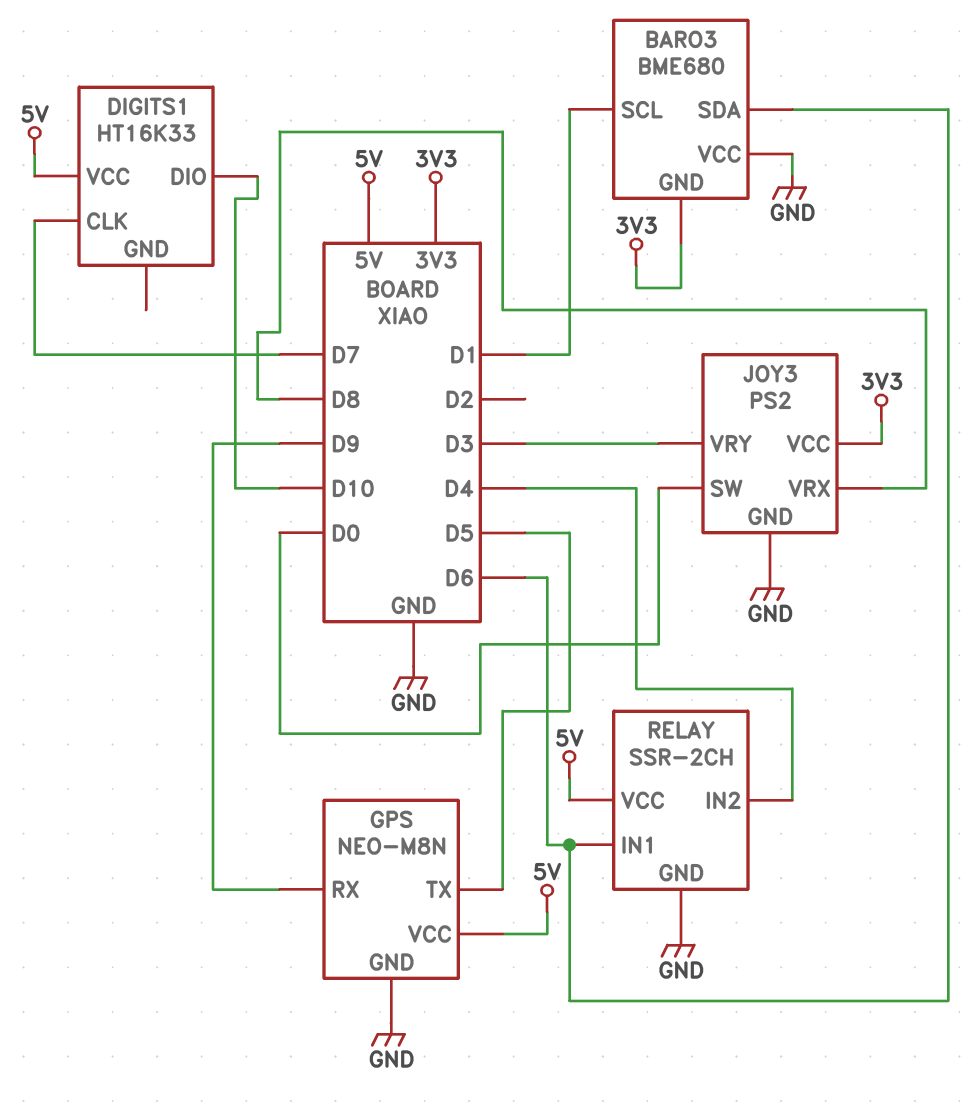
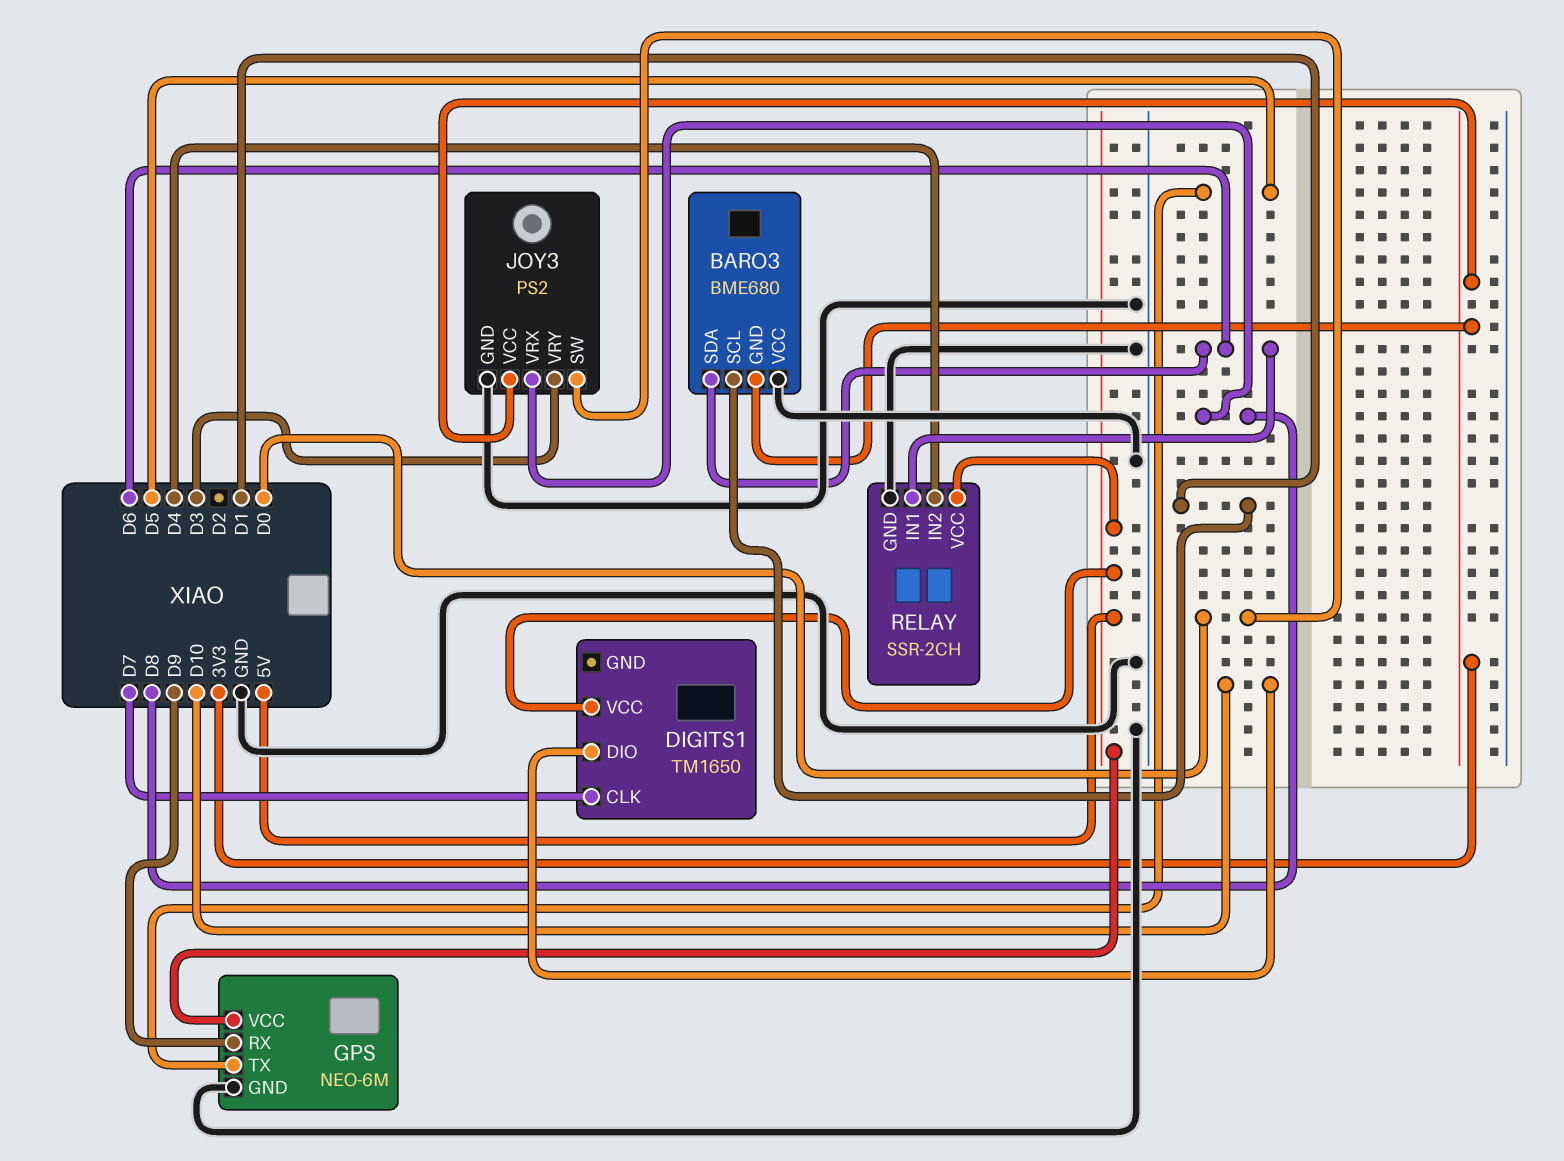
DIGITS1: HT16K33 -> TM1650
GPS: NEO-M8N -> NEO-6M

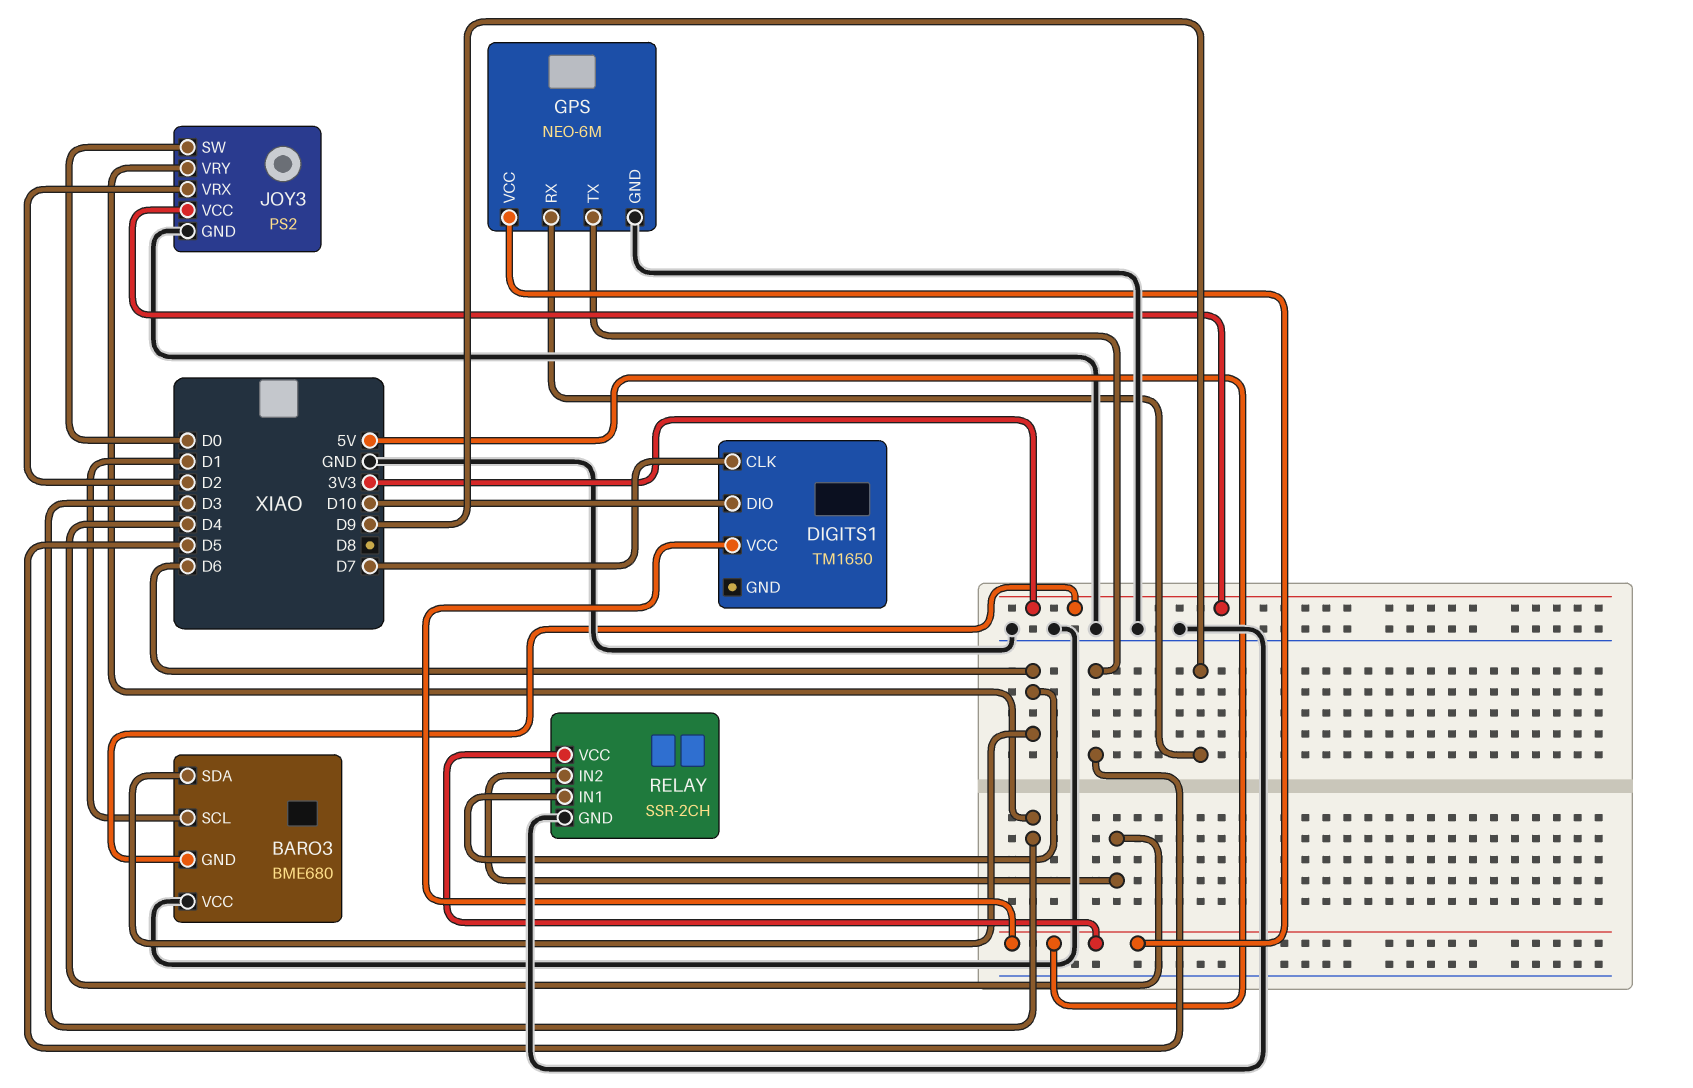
JOY3 pin VRX: D8 -> D2

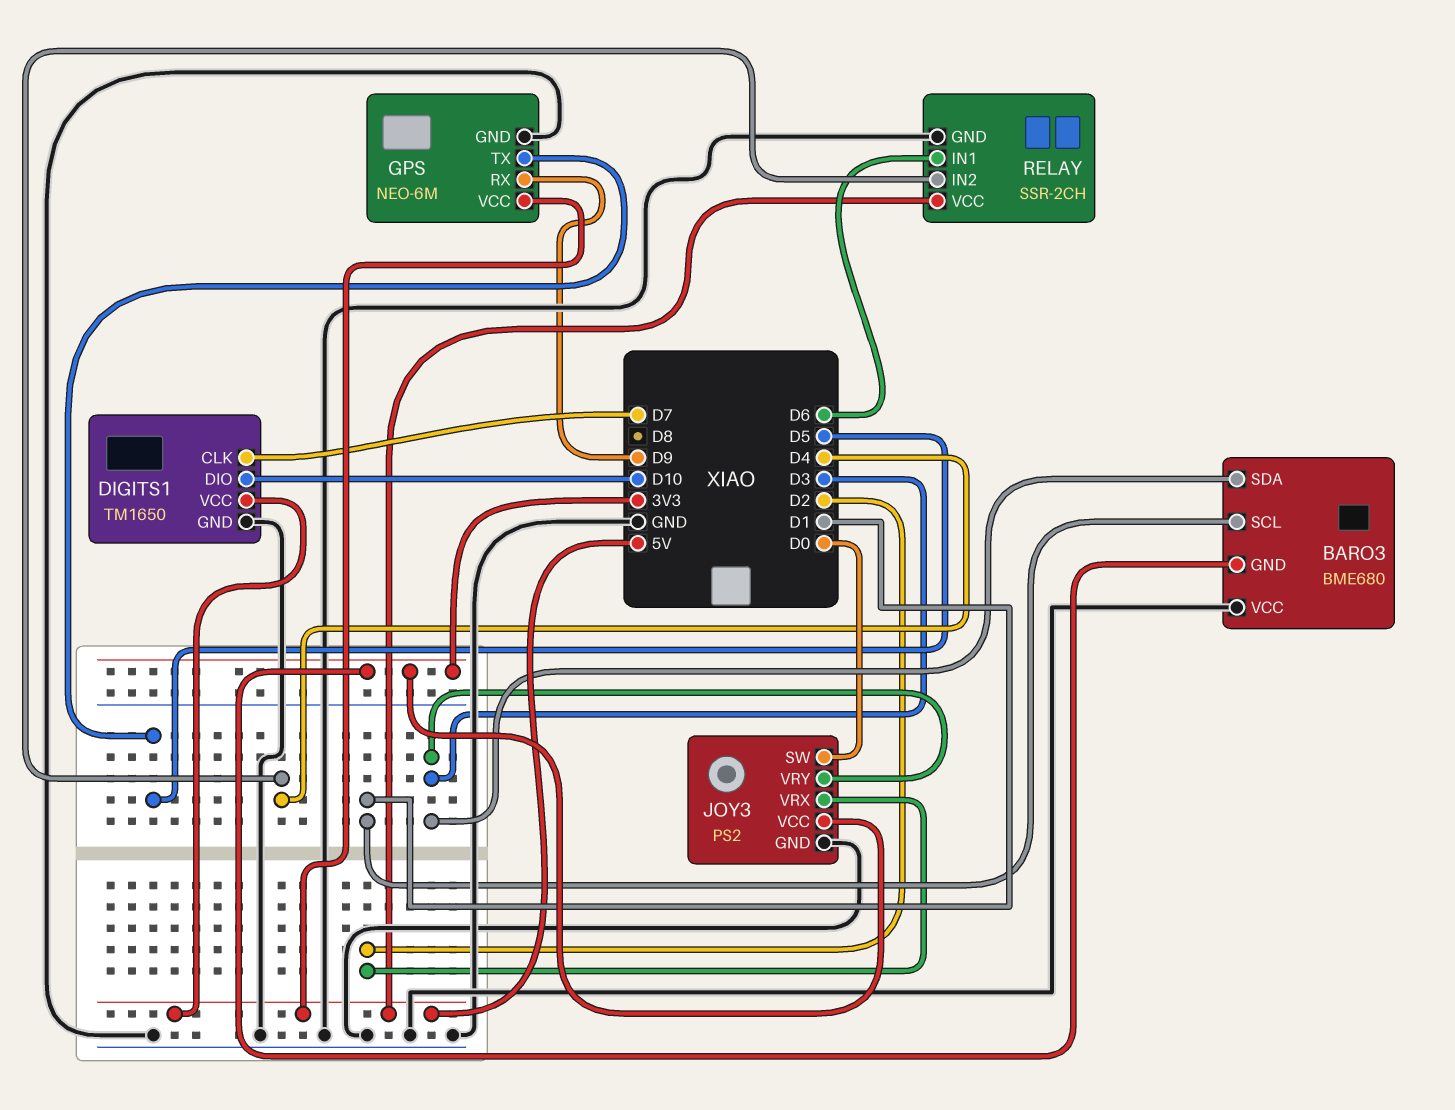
BARO3 pin SDA: D6 -> D3
DIGITS1 pin GND: none -> GND

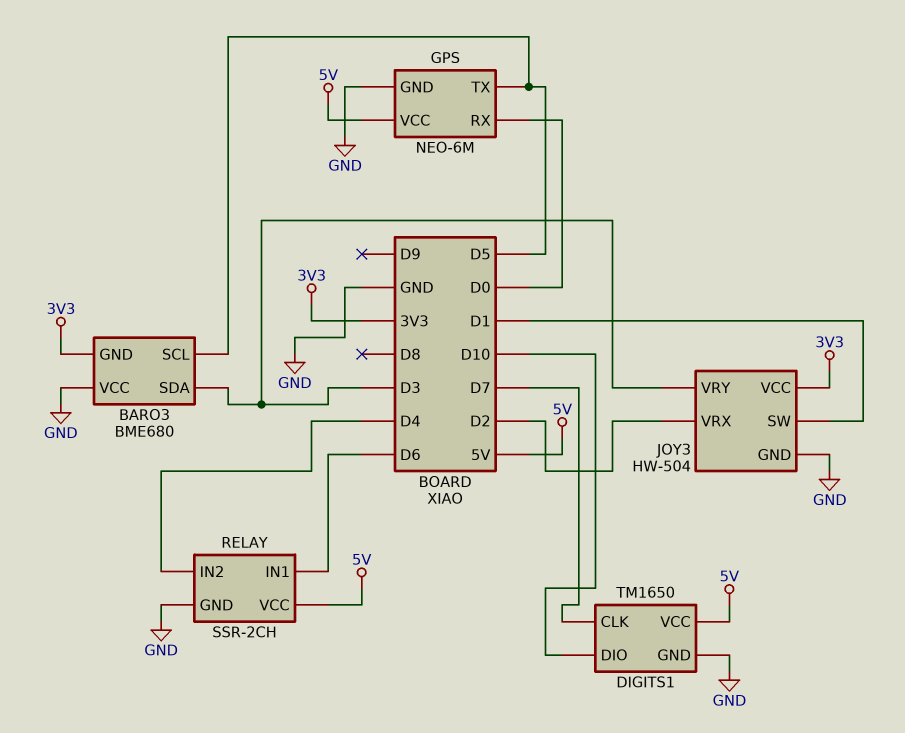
BARO3 pin SCL: D1 -> D5
GPS pin RX: D9 -> D0
JOY3: PS2 -> HW-504
JOY3 pin SW: D0 -> D1

